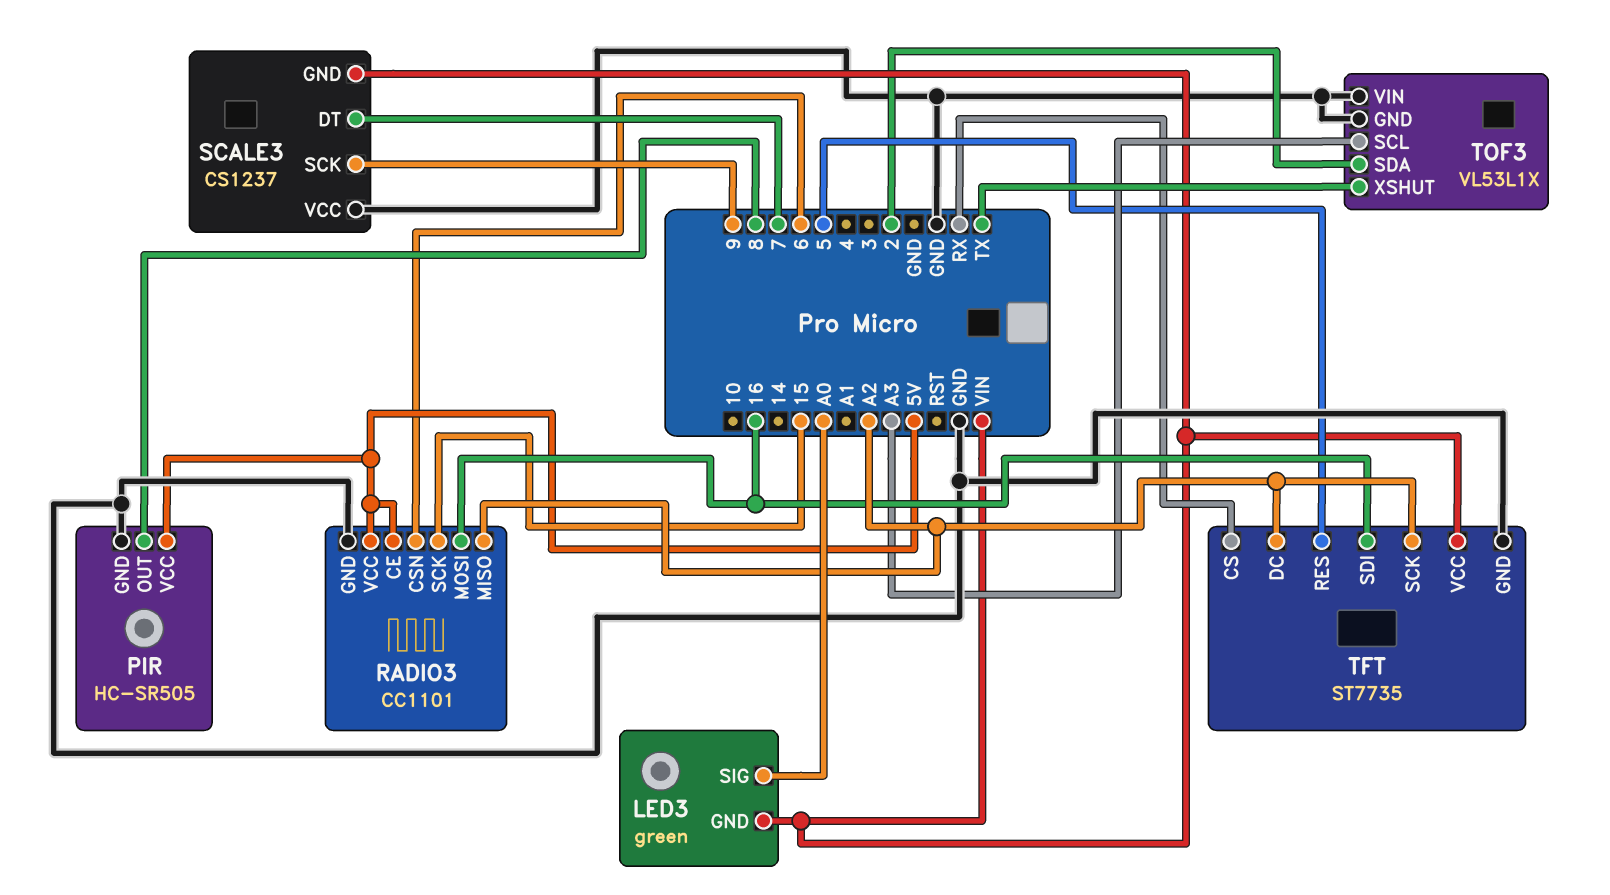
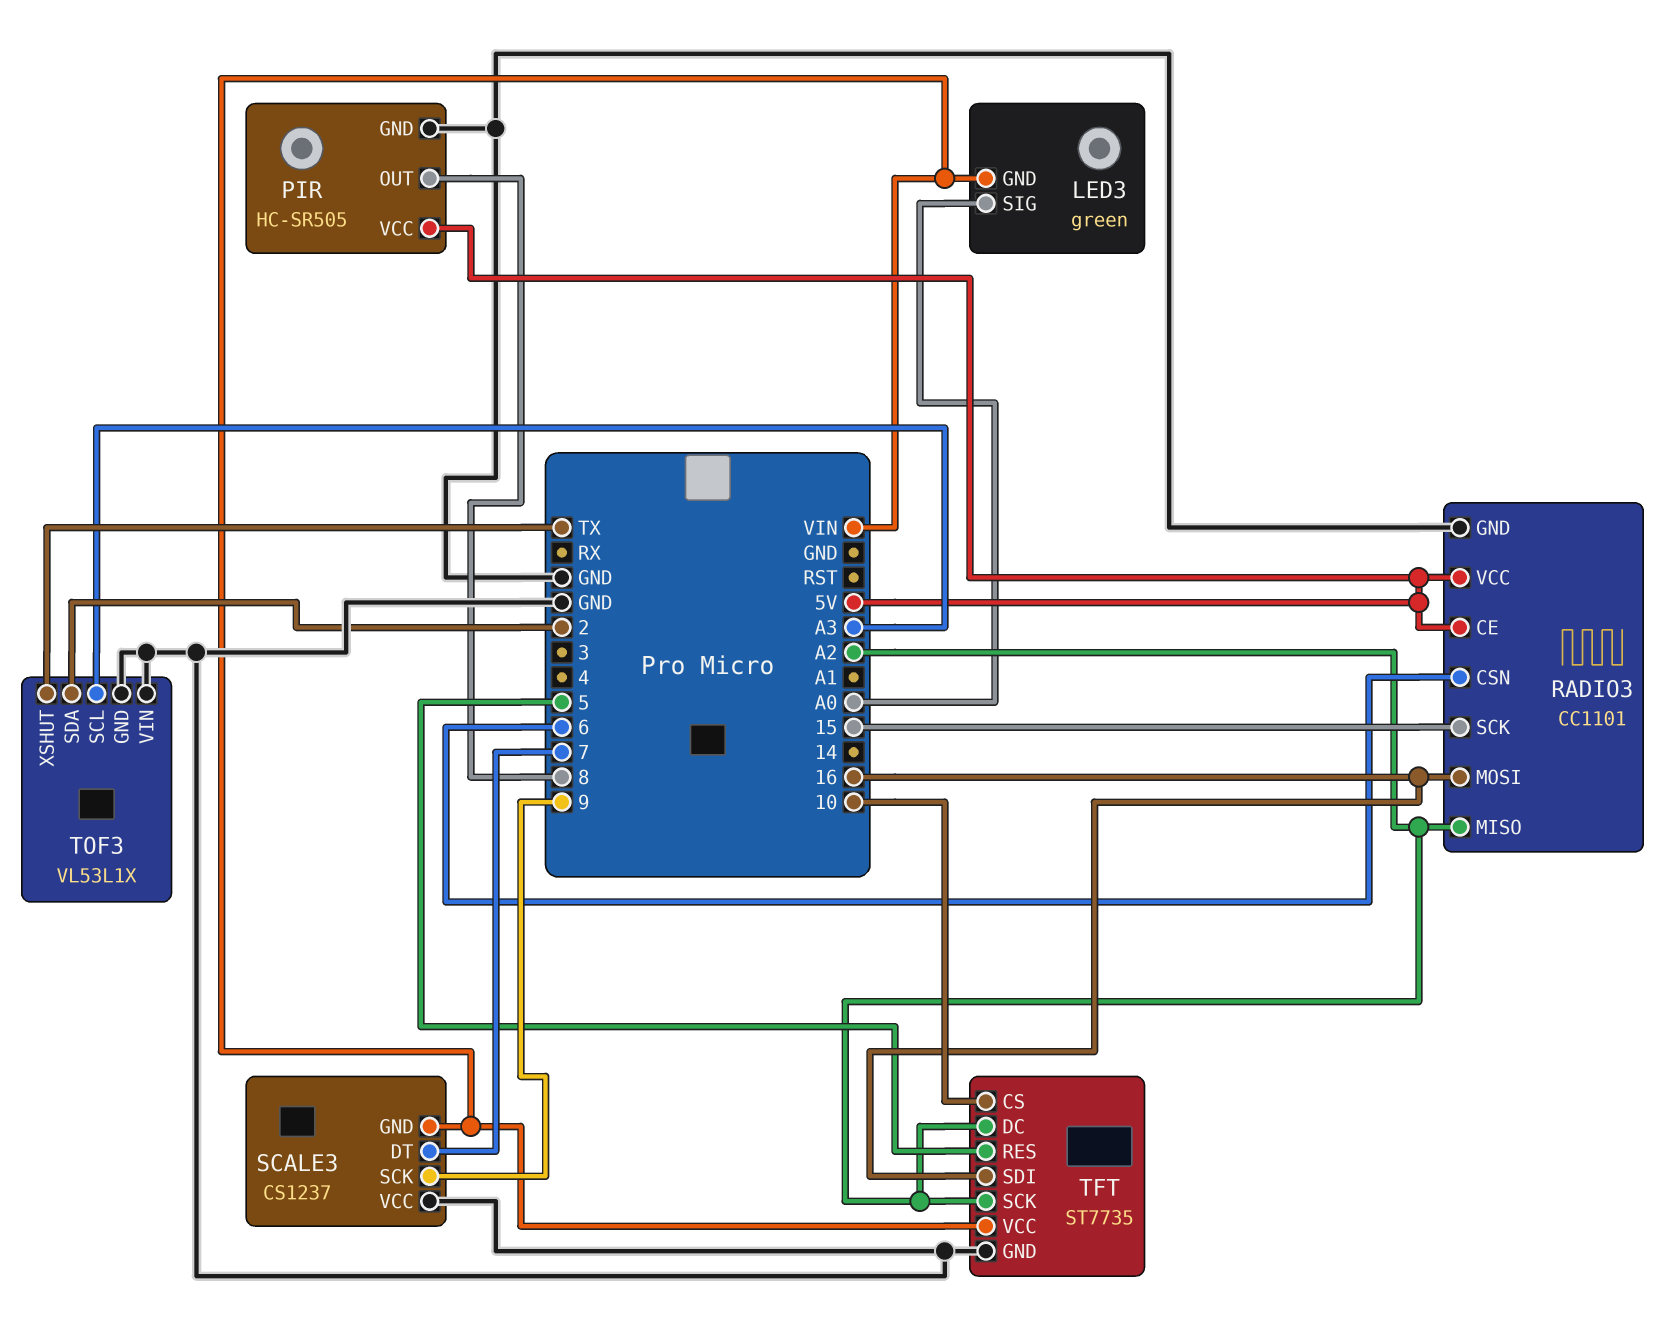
TFT pin CS: RX -> 10

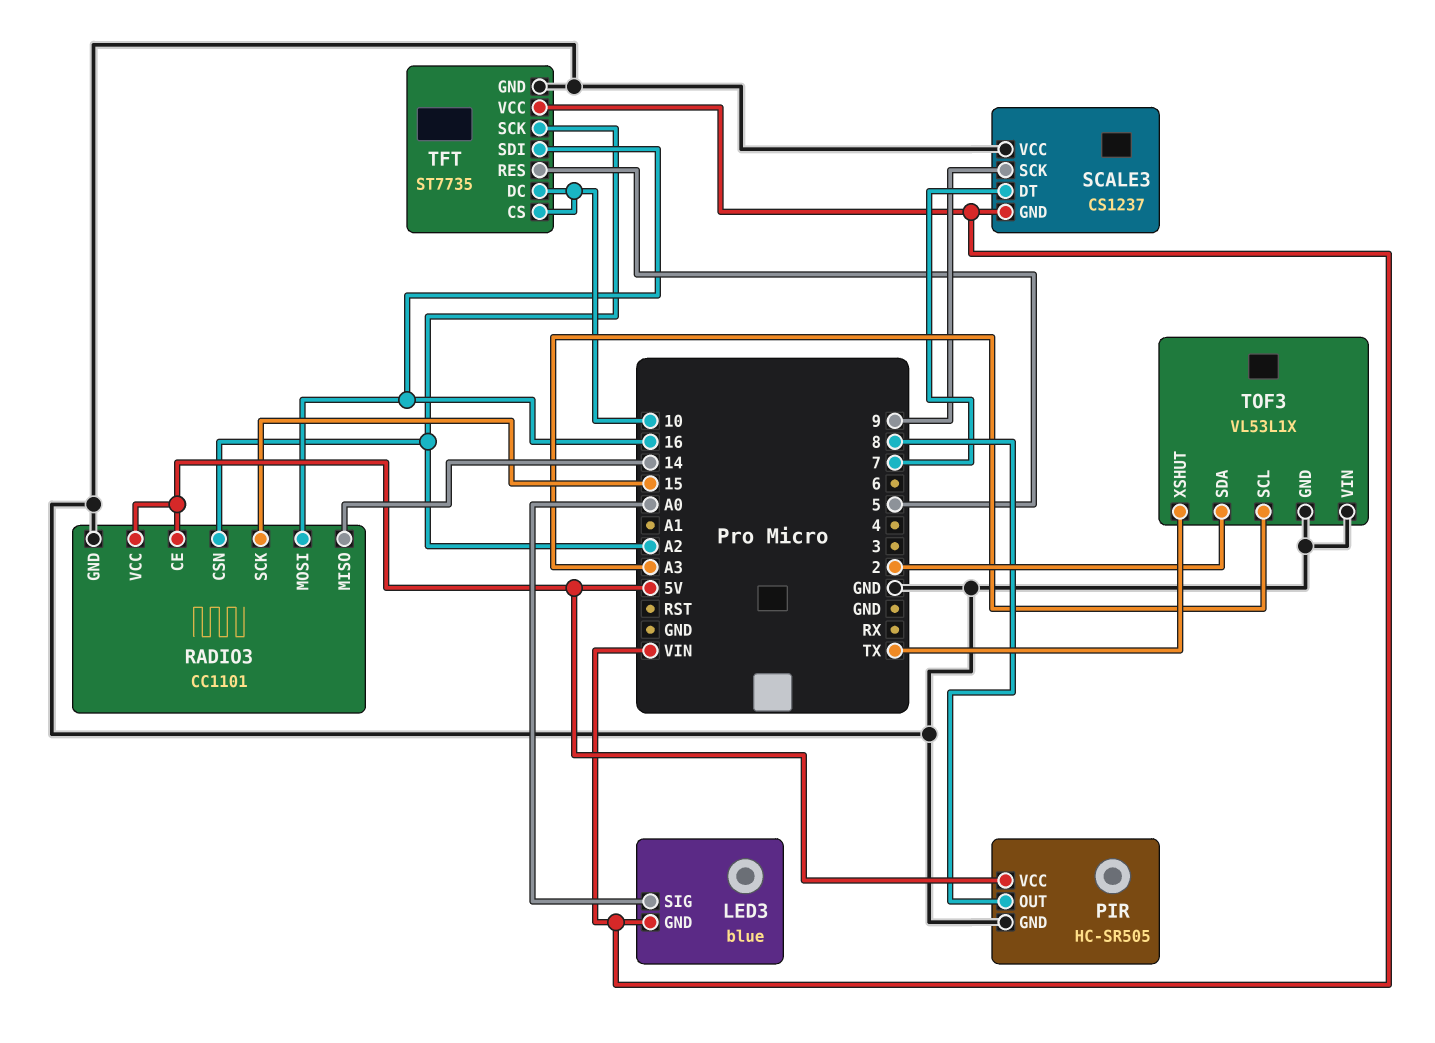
LED3: green -> blue
RADIO3 pin CSN: 6 -> A2
RADIO3 pin MISO: A2 -> 14
TFT pin DC: A2 -> 10

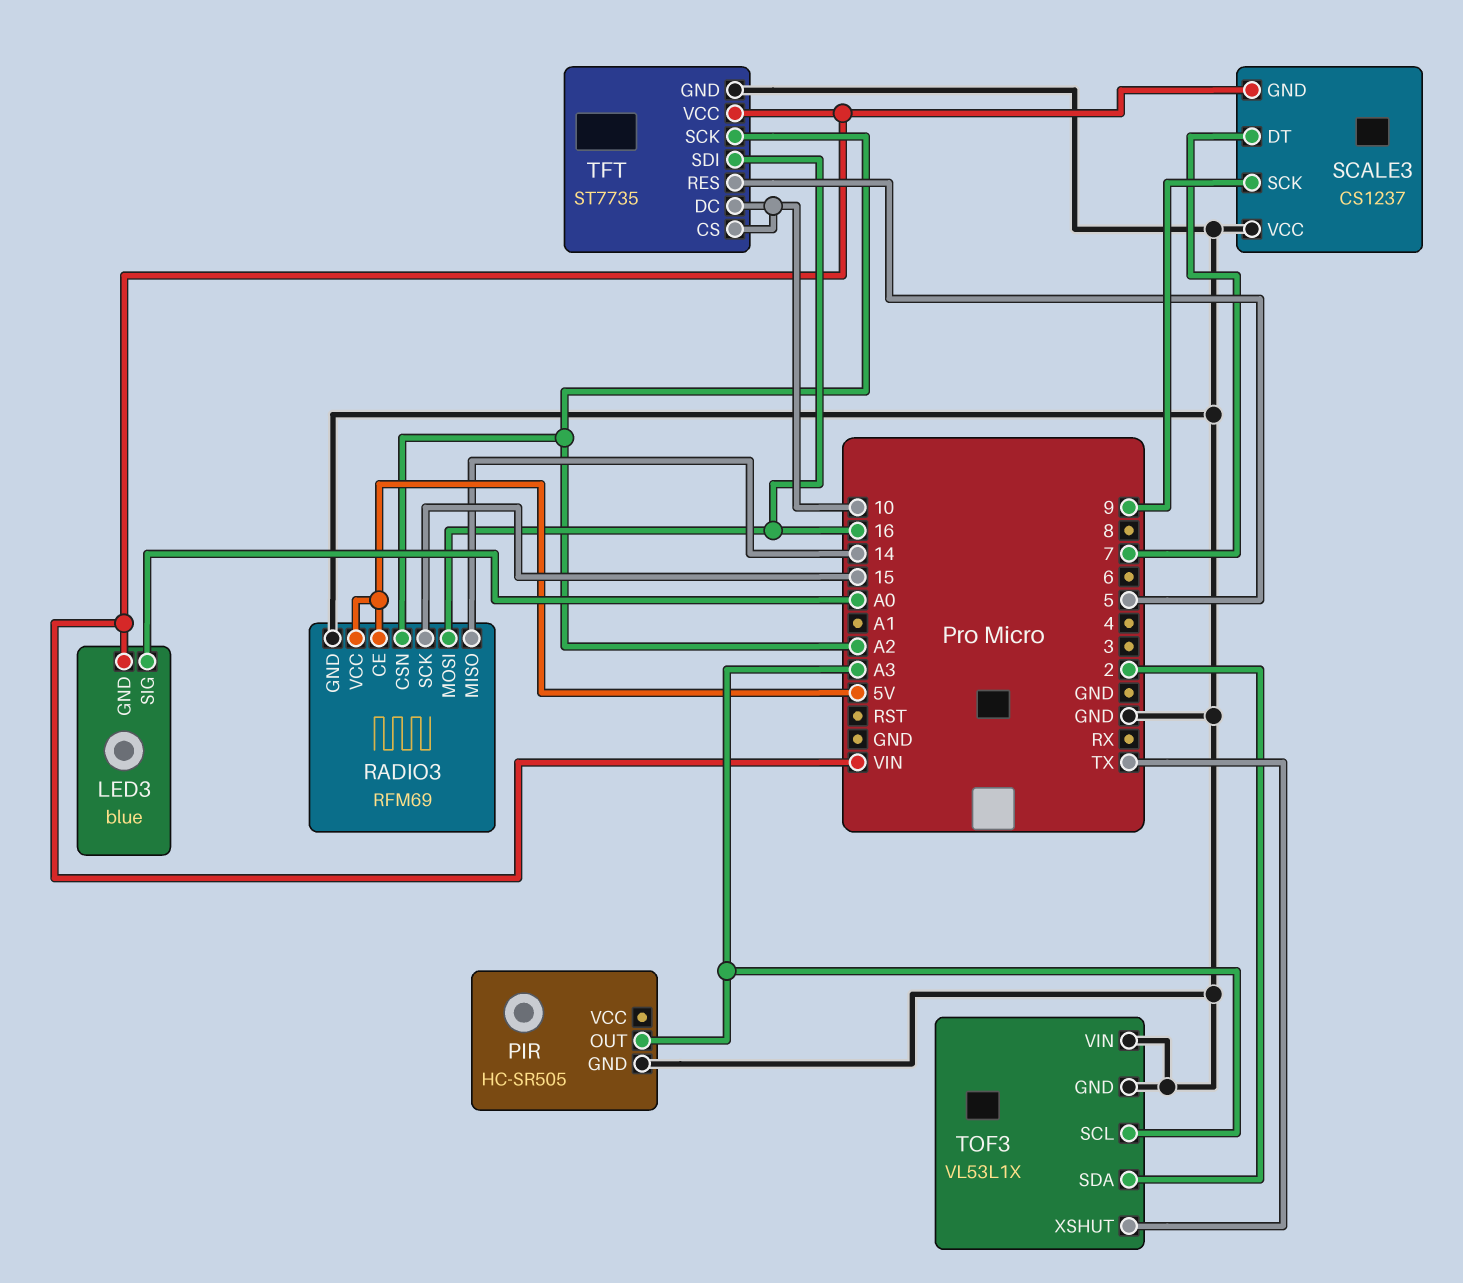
PIR pin OUT: 8 -> A3
PIR pin VCC: 5V -> none
RADIO3: CC1101 -> RFM69

